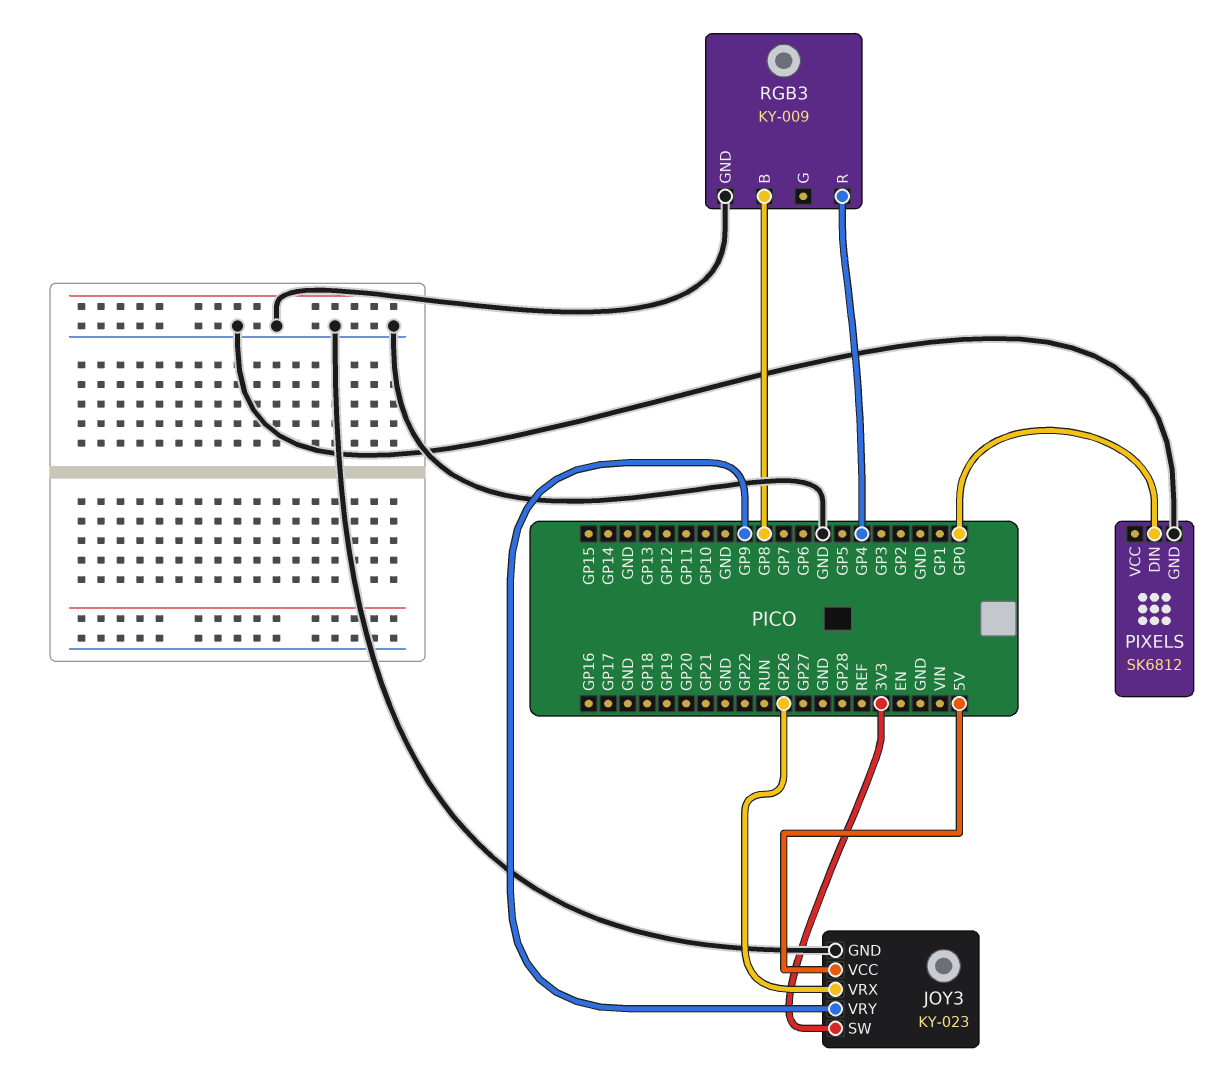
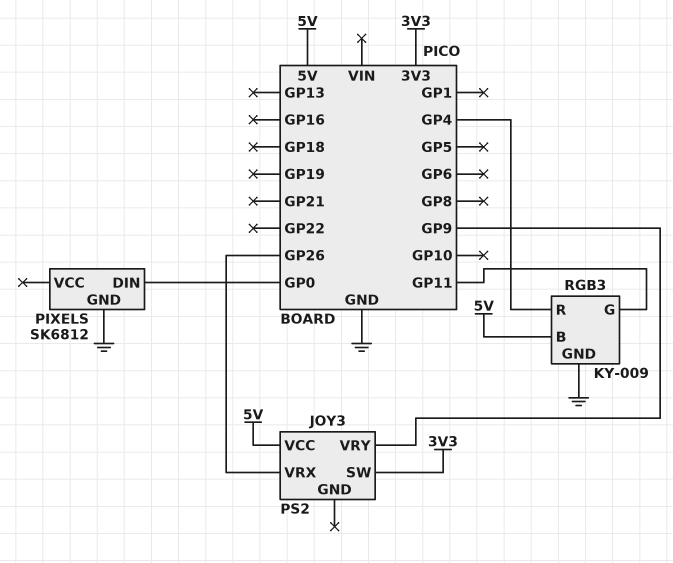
JOY3: KY-023 -> PS2
JOY3 pin GND: GND -> none
RGB3 pin B: GP8 -> 5V
RGB3 pin G: none -> GP11

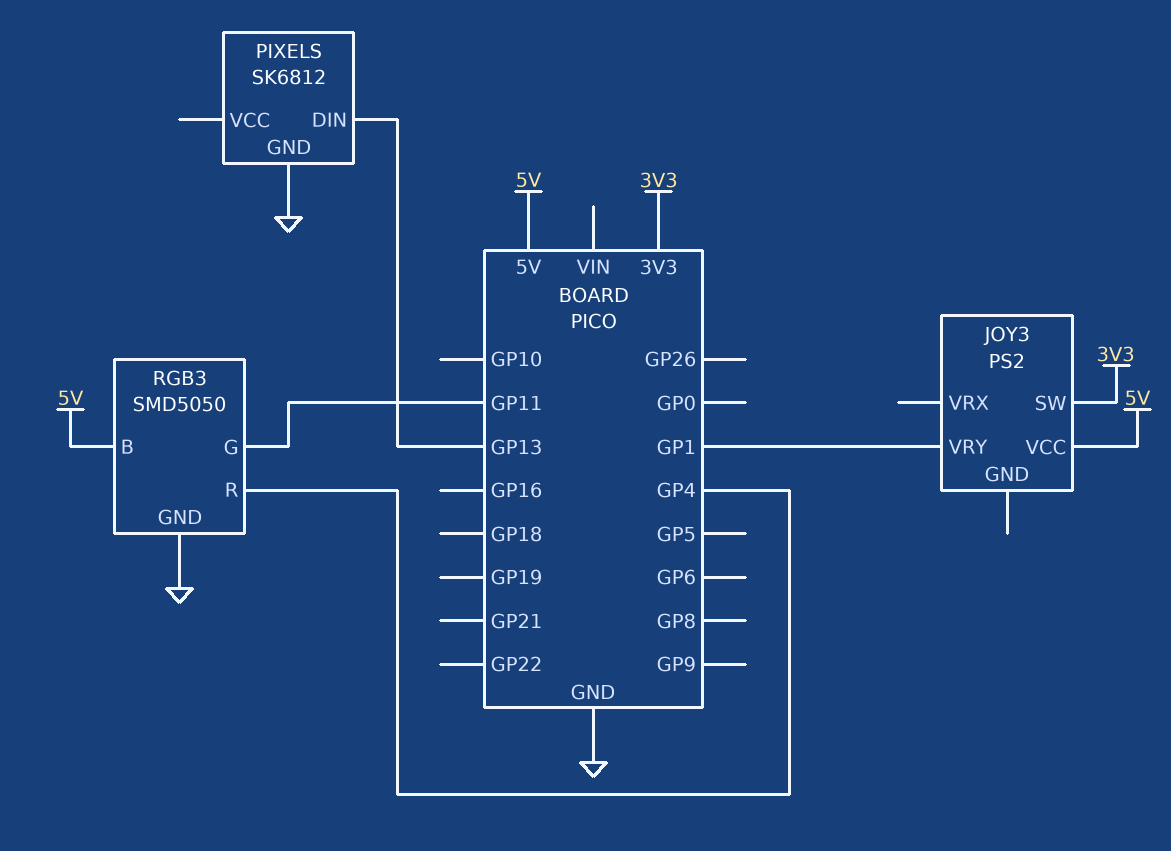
JOY3 pin VRX: GP26 -> none
JOY3 pin VRY: GP9 -> GP1
PIXELS pin DIN: GP0 -> GP13
RGB3: KY-009 -> SMD5050

